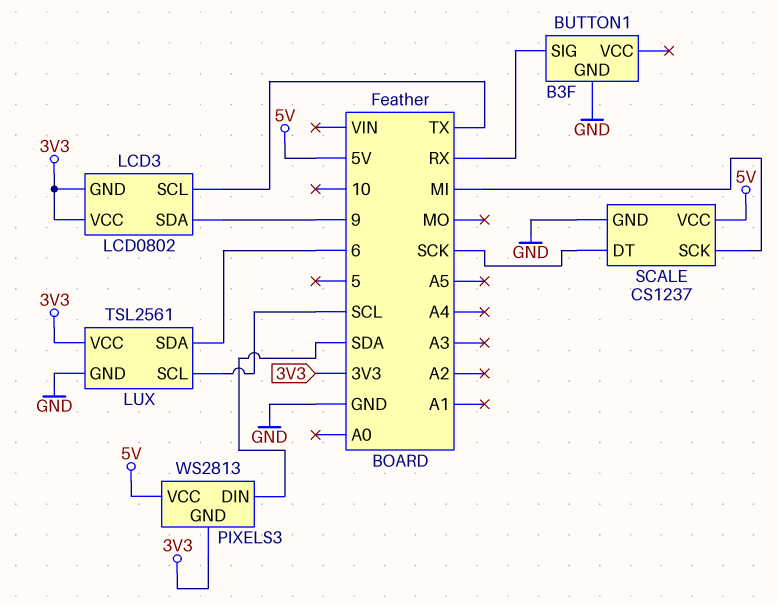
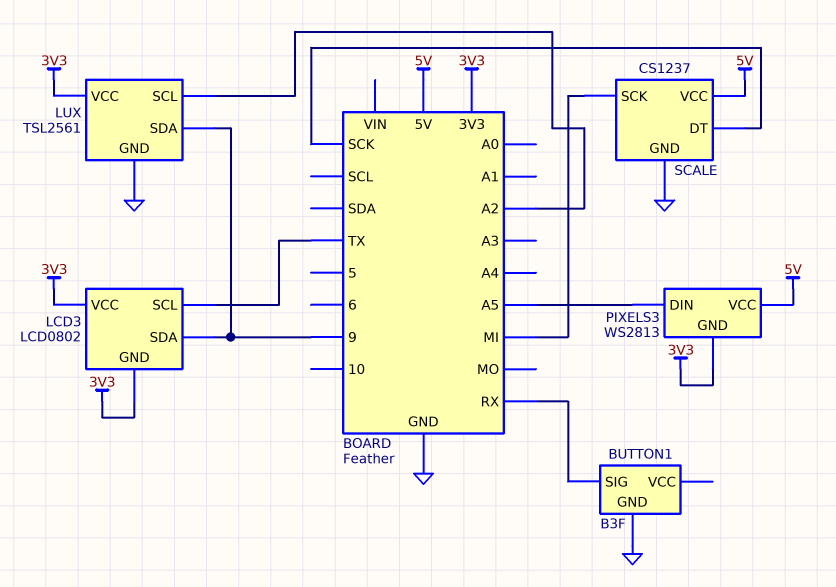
LUX pin SCL: SCL -> A2
LUX pin SDA: 6 -> 9
PIXELS3 pin DIN: SDA -> A5

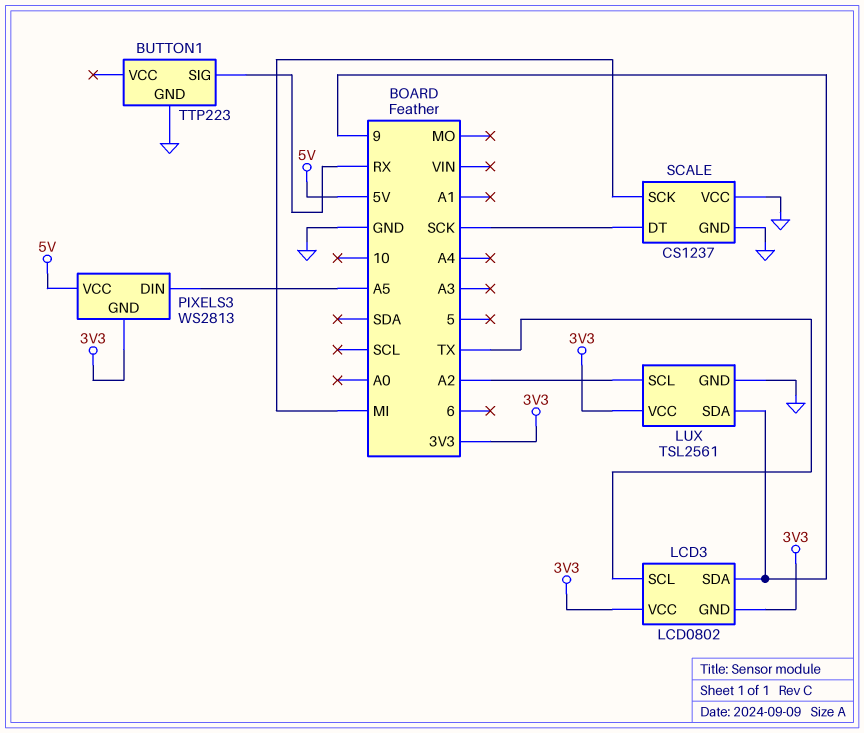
BUTTON1: B3F -> TTP223
SCALE pin VCC: 5V -> GND

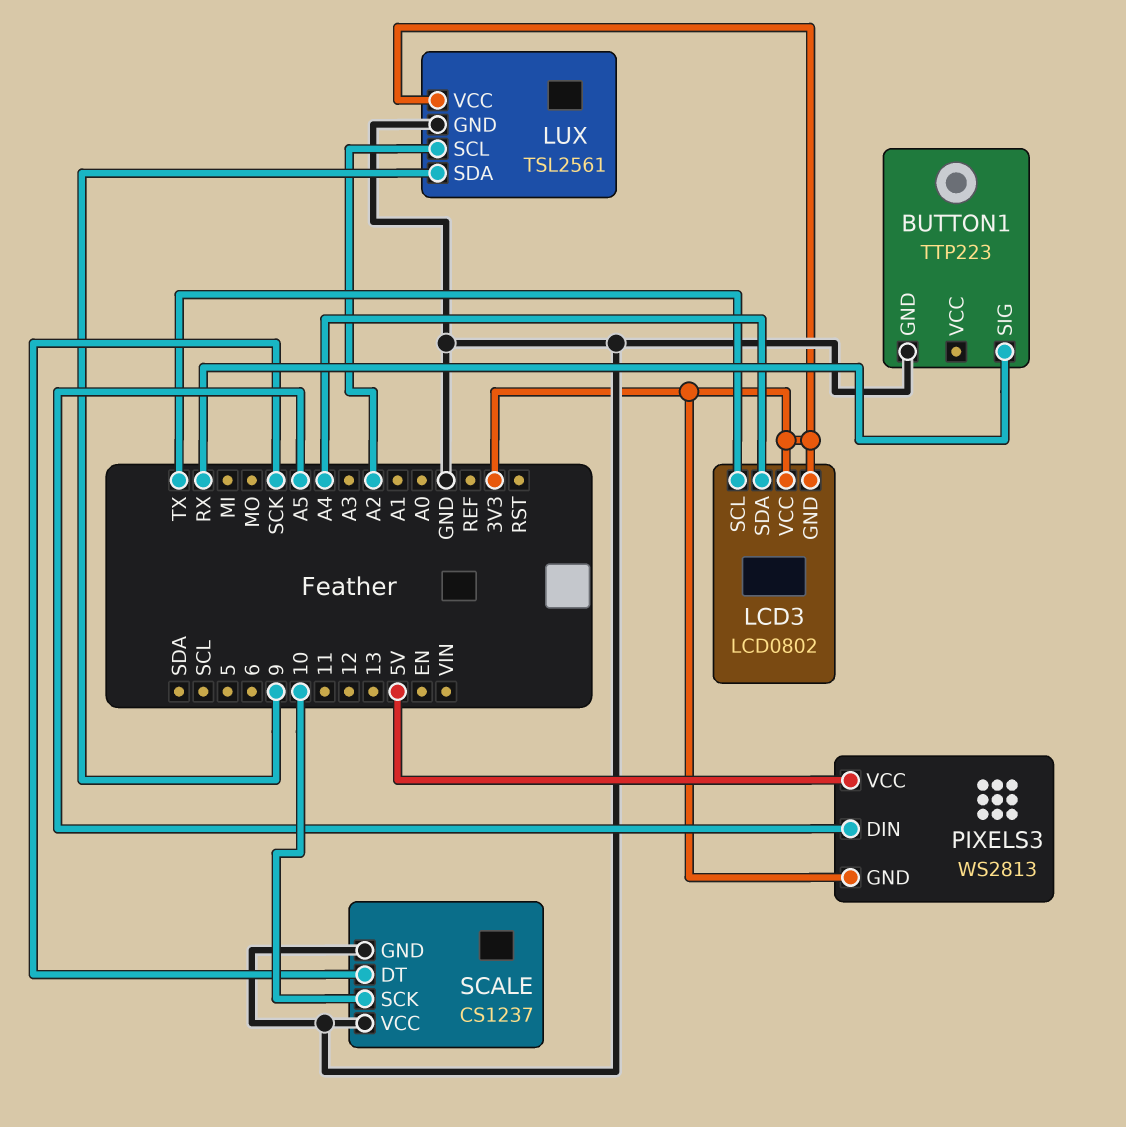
LCD3 pin SDA: 9 -> A4
SCALE pin SCK: MI -> 10

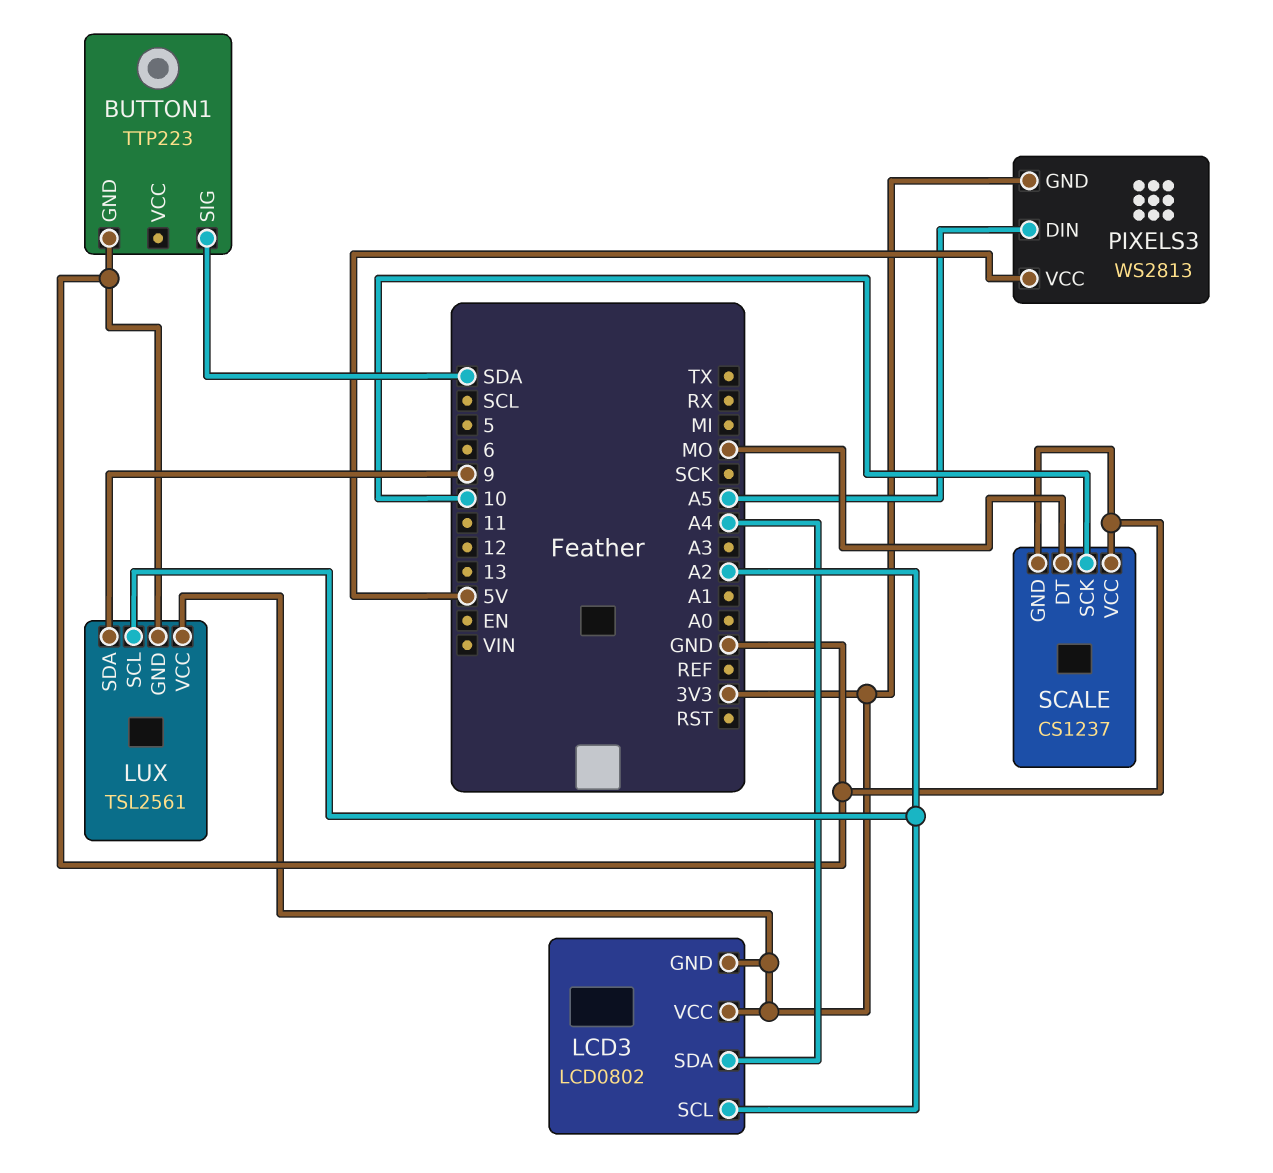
BUTTON1 pin SIG: RX -> SDA
LCD3 pin SCL: TX -> A2
SCALE pin DT: SCK -> MO

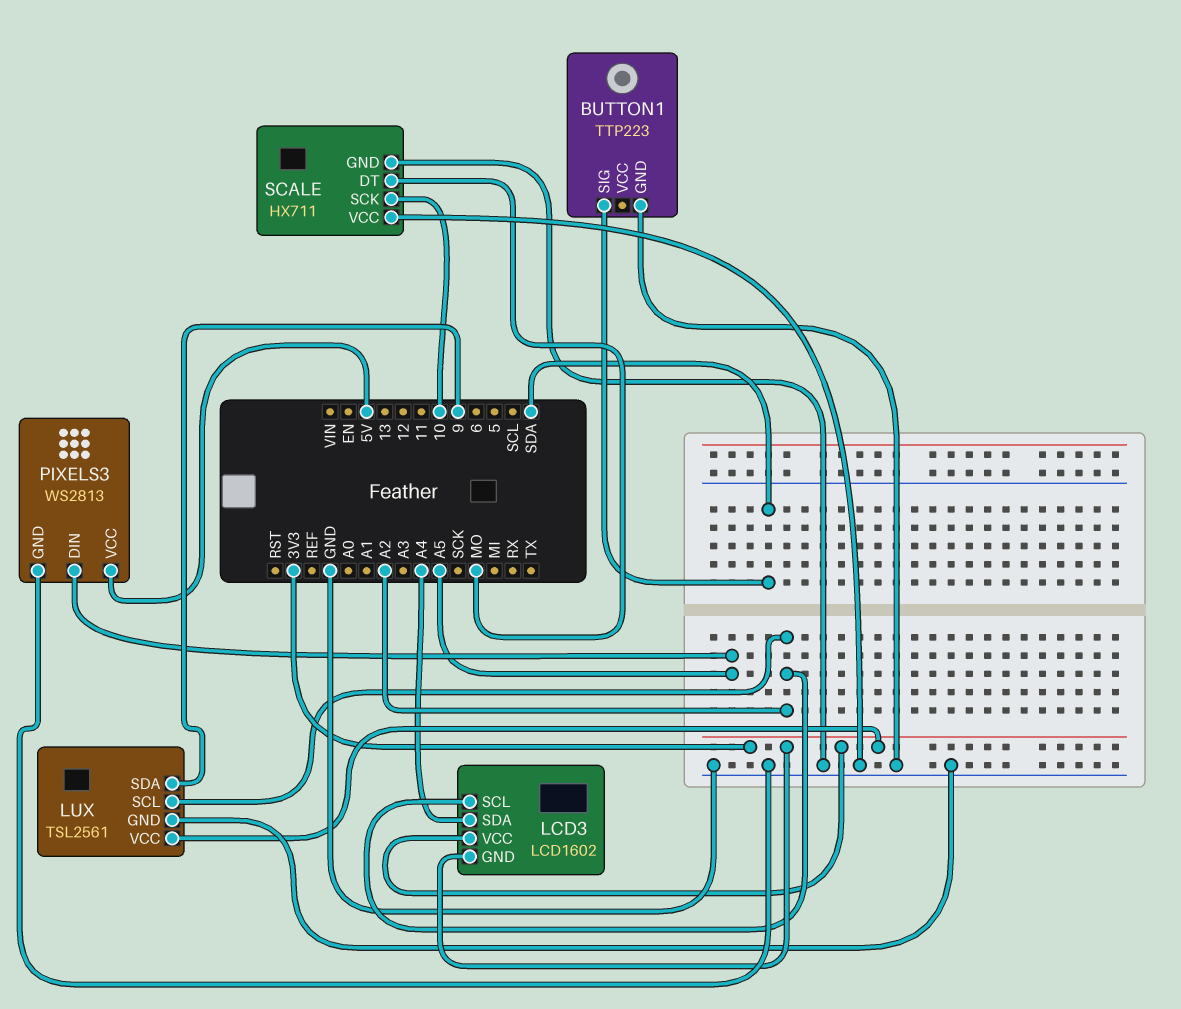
LCD3: LCD0802 -> LCD1602
PIXELS3 pin GND: 3V3 -> GND
SCALE: CS1237 -> HX711

